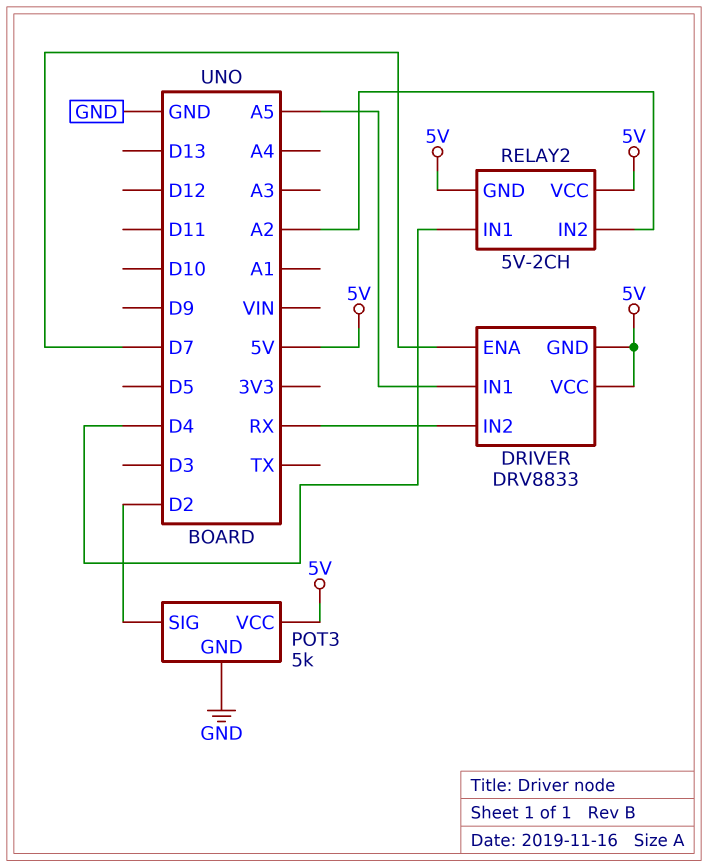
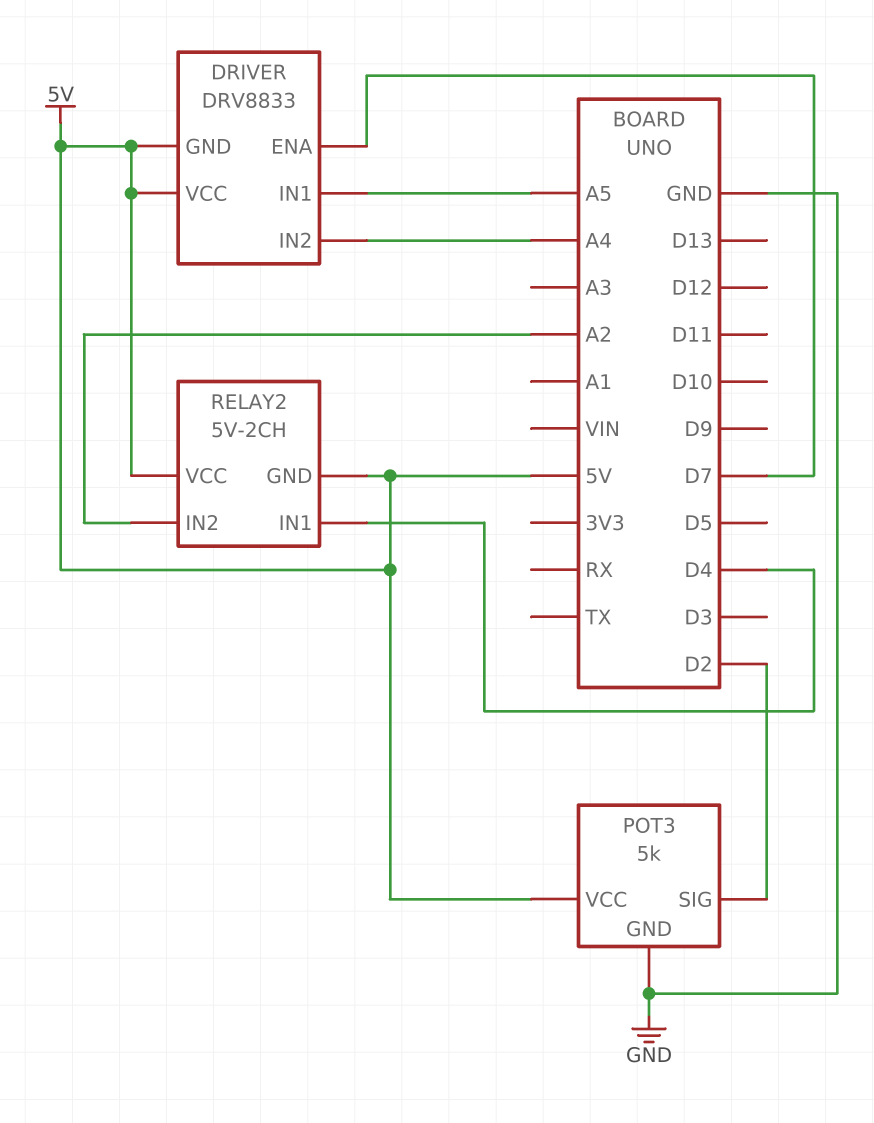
DRIVER pin IN2: RX -> A4

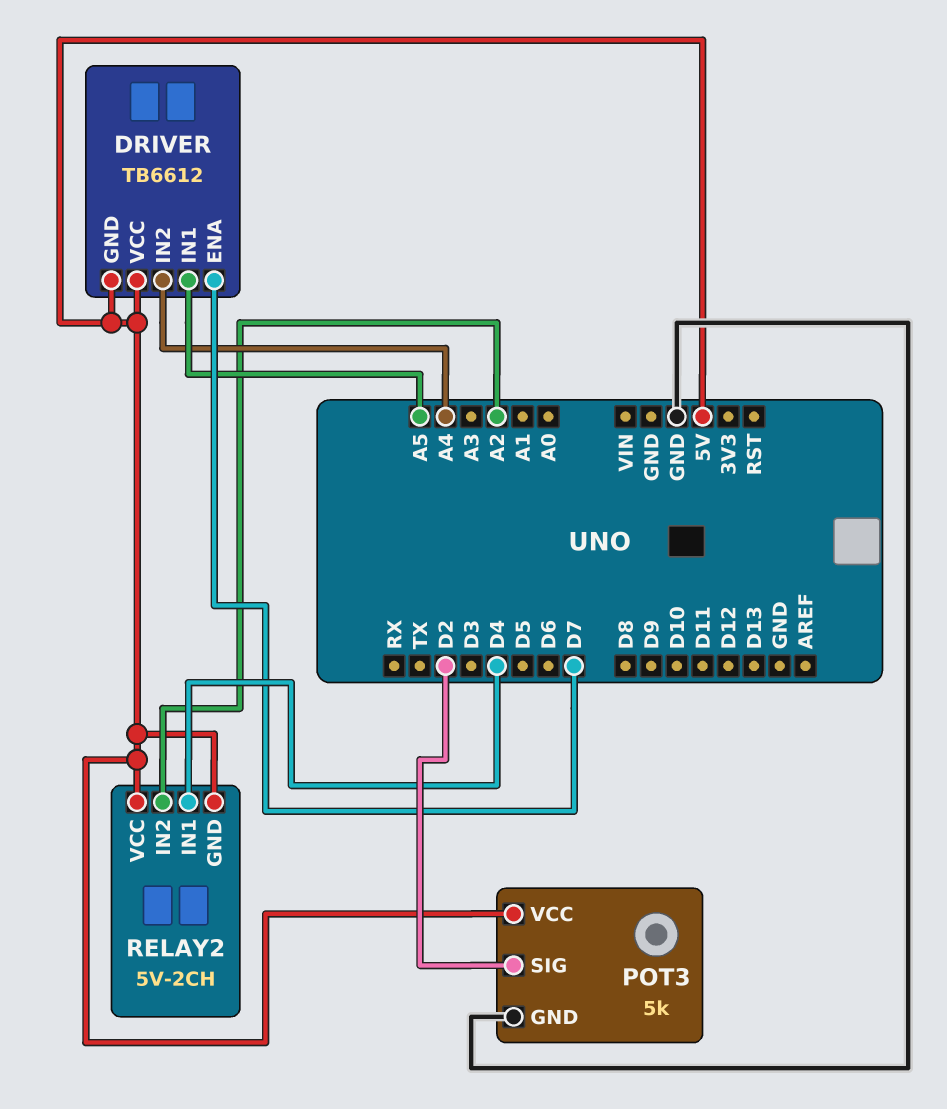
DRIVER: DRV8833 -> TB6612

